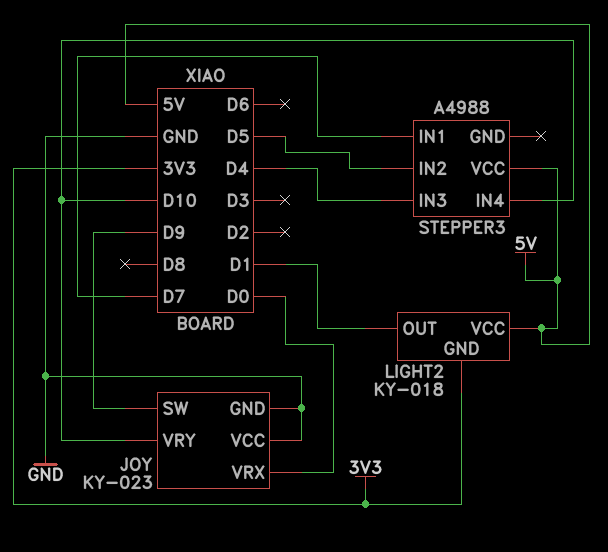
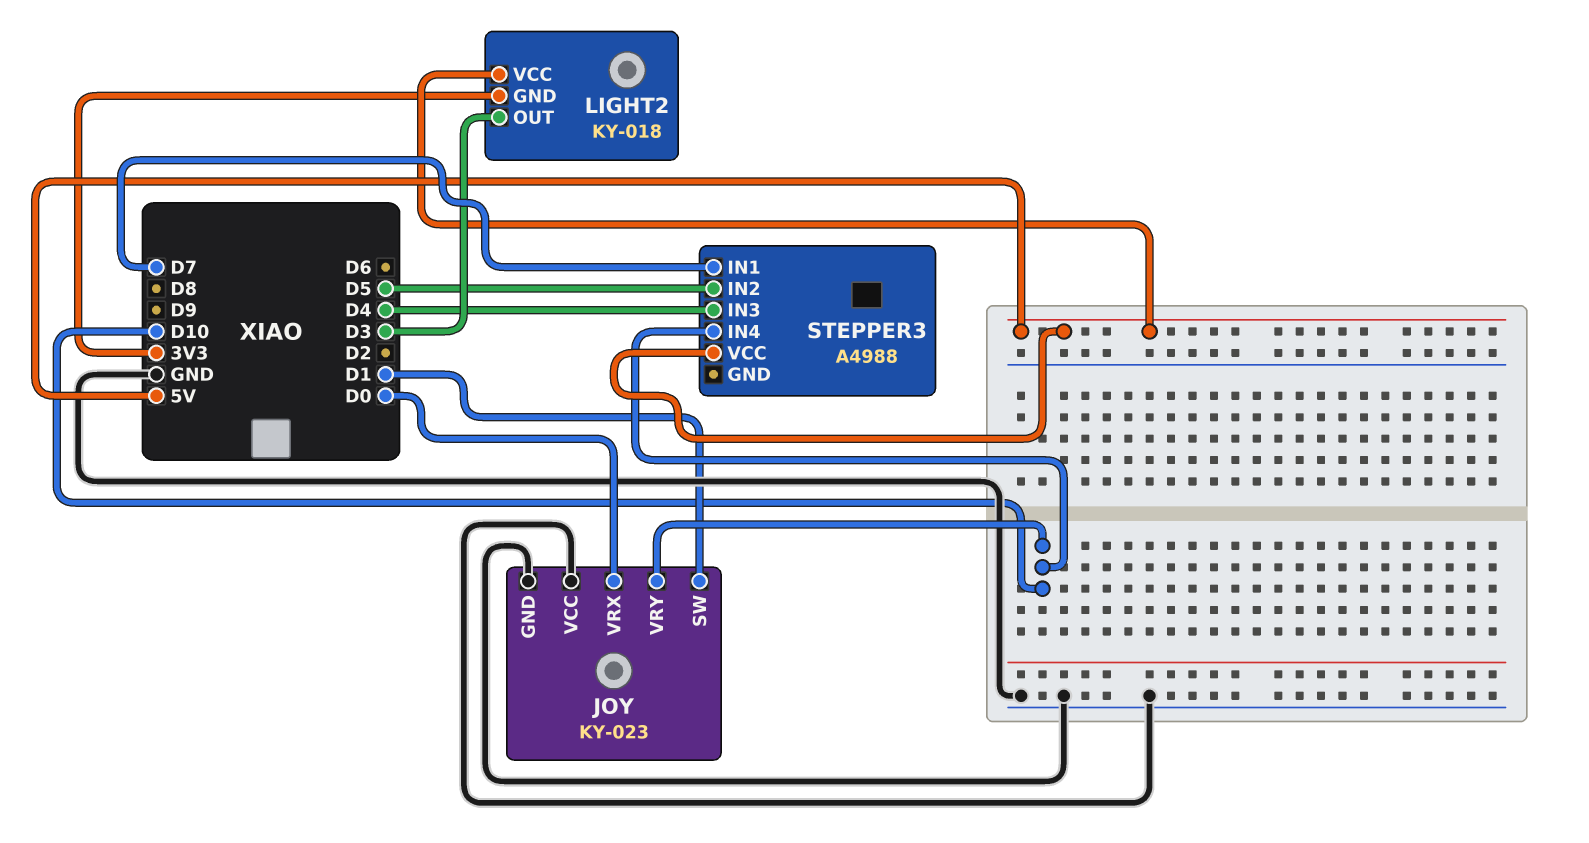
JOY pin SW: D9 -> D1
LIGHT2 pin OUT: D1 -> D3

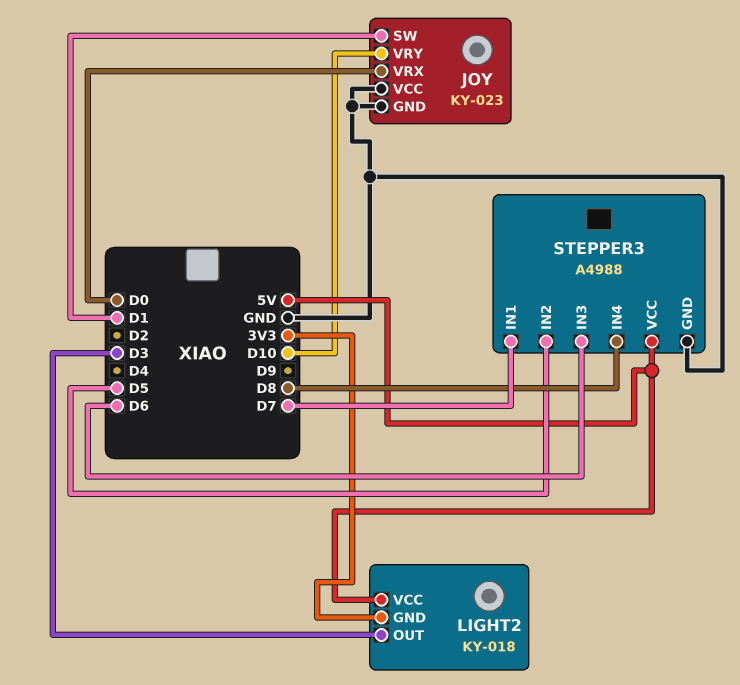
STEPPER3 pin GND: none -> GND
STEPPER3 pin IN3: D4 -> D6
STEPPER3 pin IN4: D10 -> D8

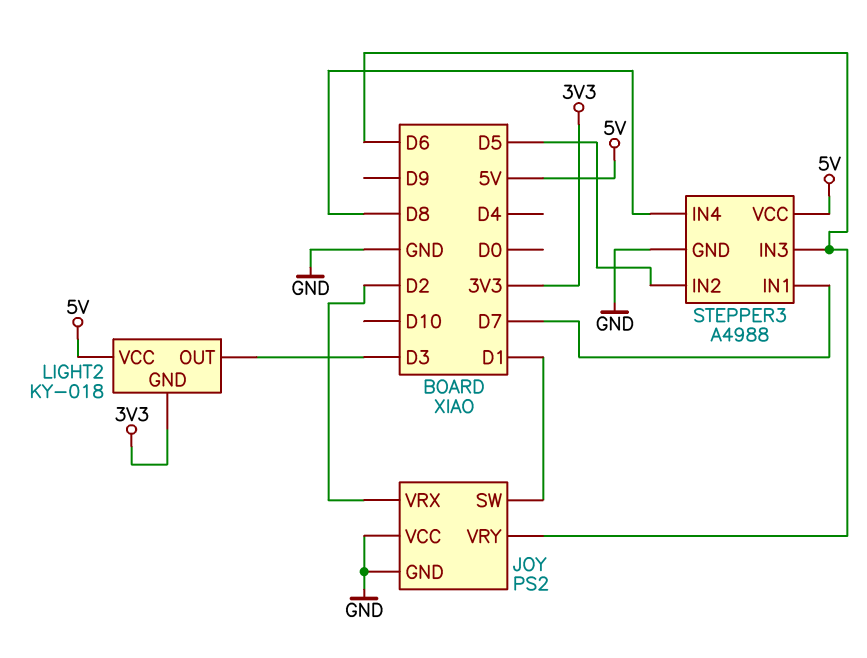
JOY: KY-023 -> PS2
JOY pin VRX: D0 -> D2
JOY pin VRY: D10 -> D6

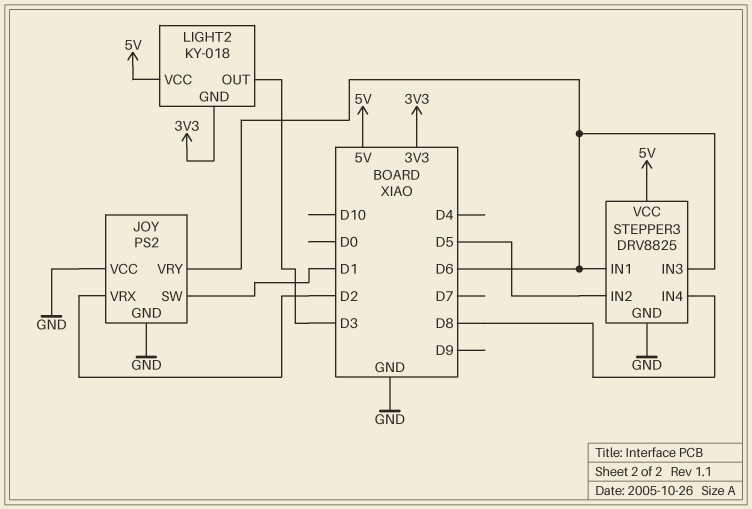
STEPPER3: A4988 -> DRV8825
STEPPER3 pin IN1: D7 -> D6

